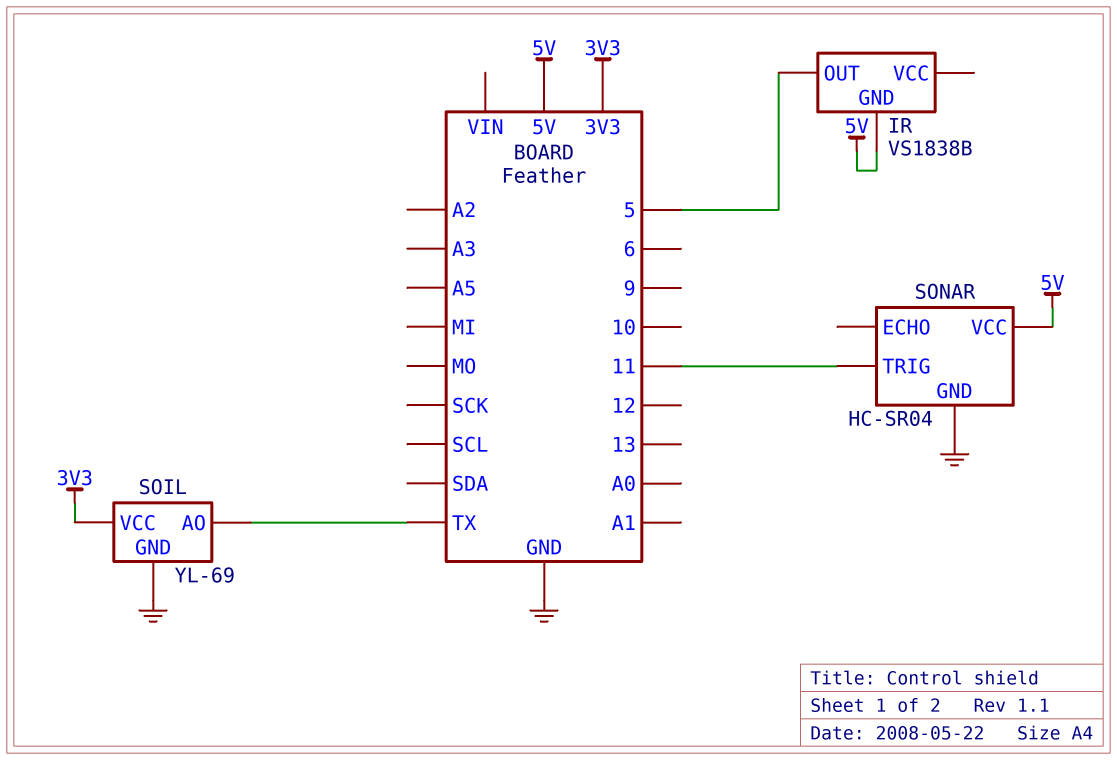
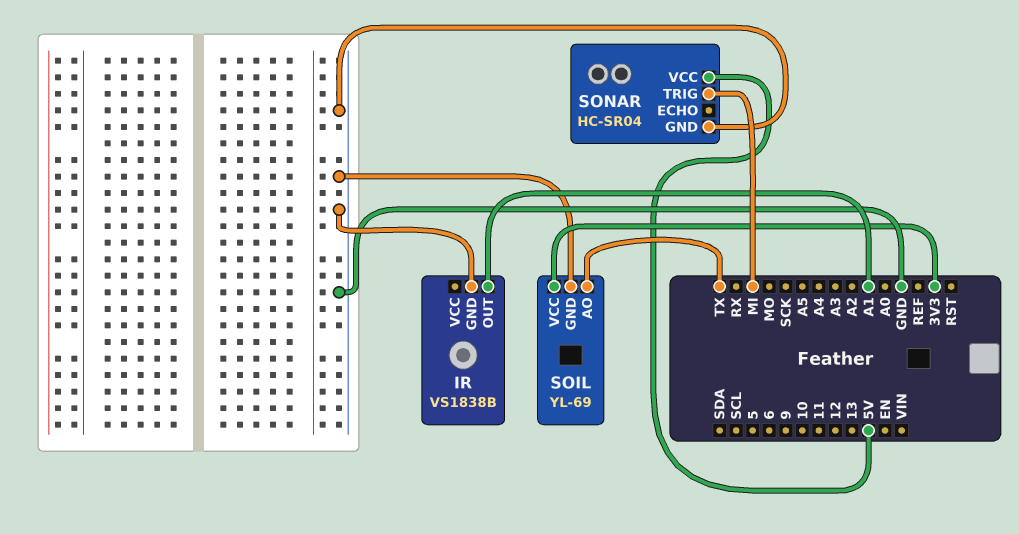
IR pin GND: 5V -> GND
IR pin OUT: 5 -> A1
SONAR pin TRIG: 11 -> MI

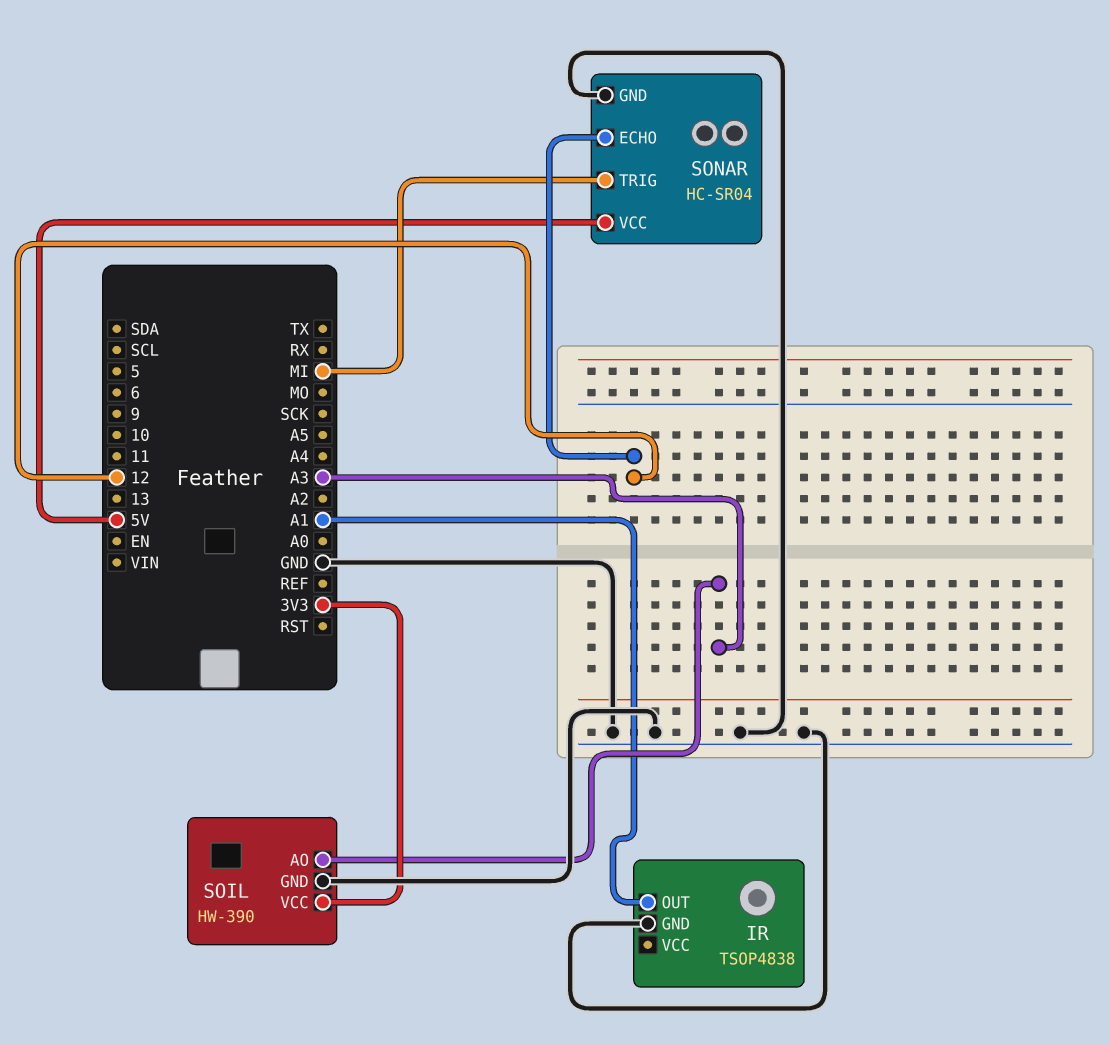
IR: VS1838B -> TSOP4838
SOIL: YL-69 -> HW-390
SOIL pin AO: TX -> A3
SONAR pin ECHO: none -> 12

